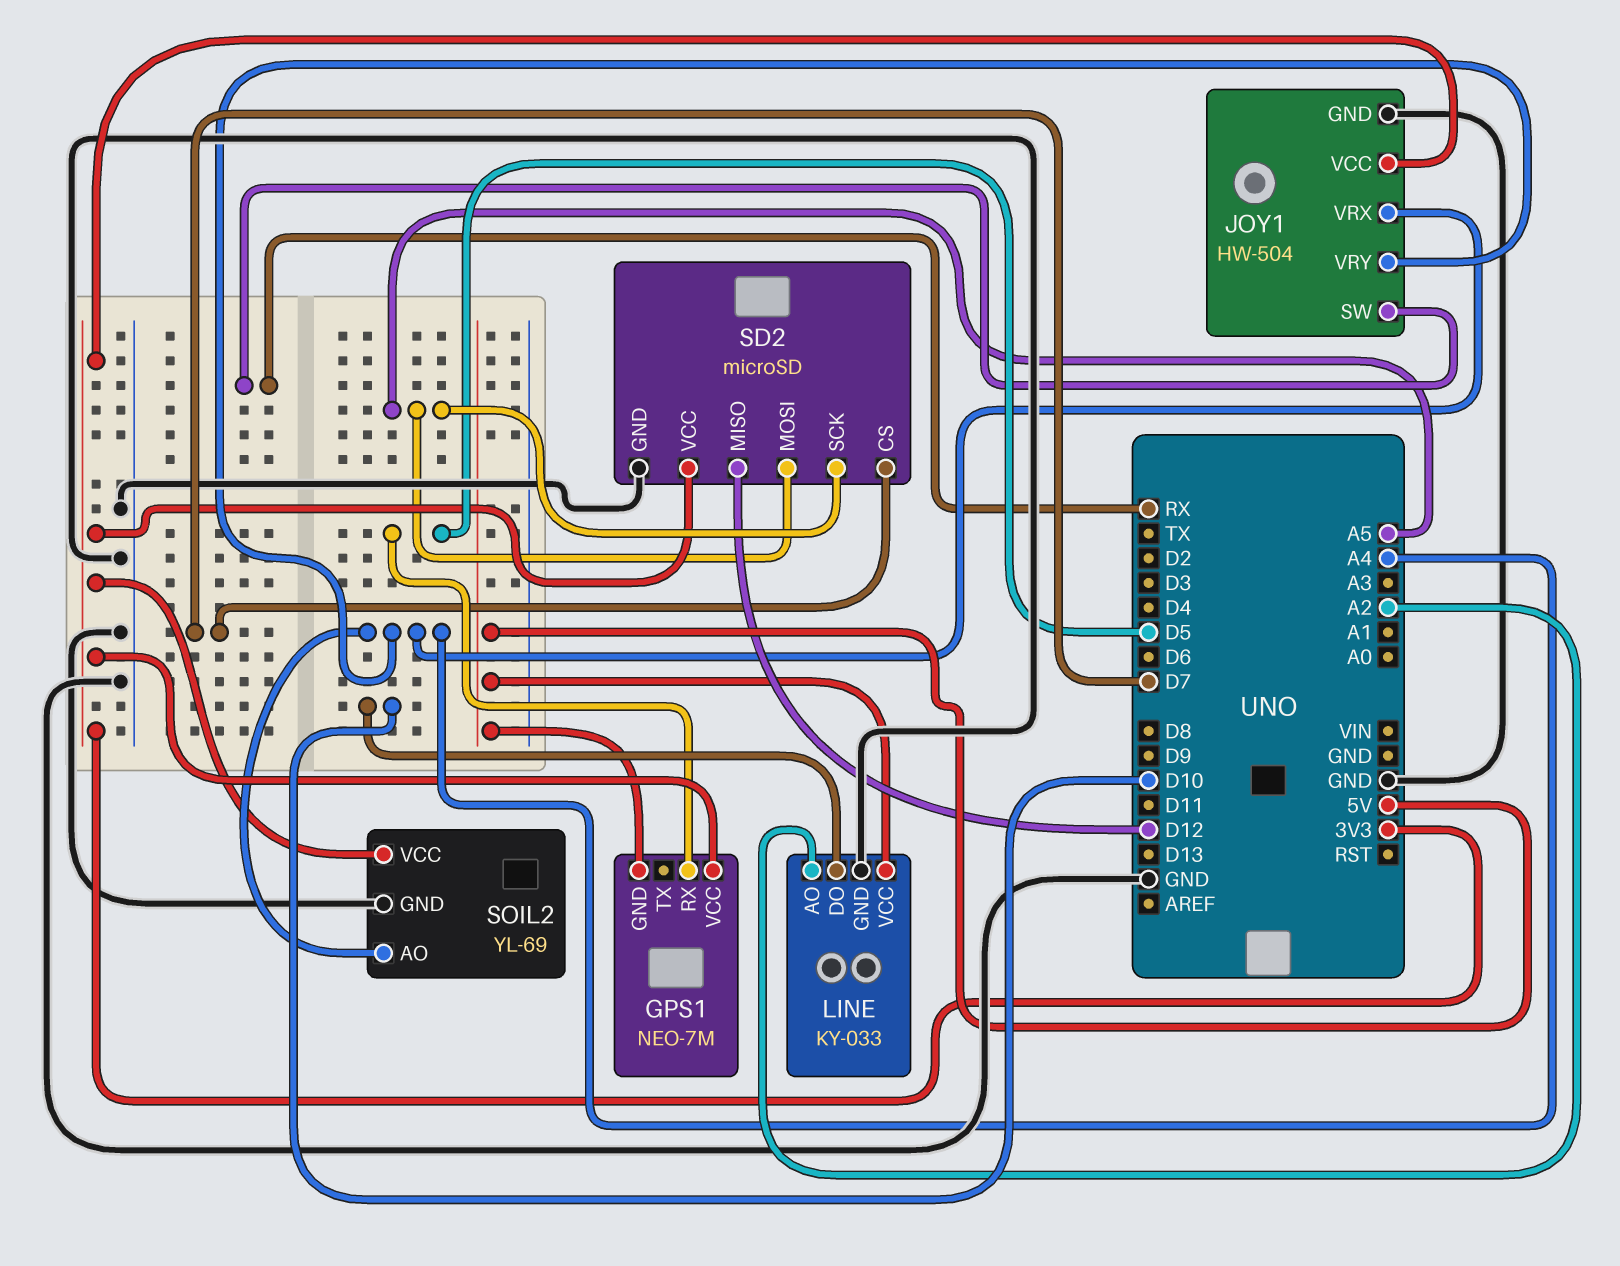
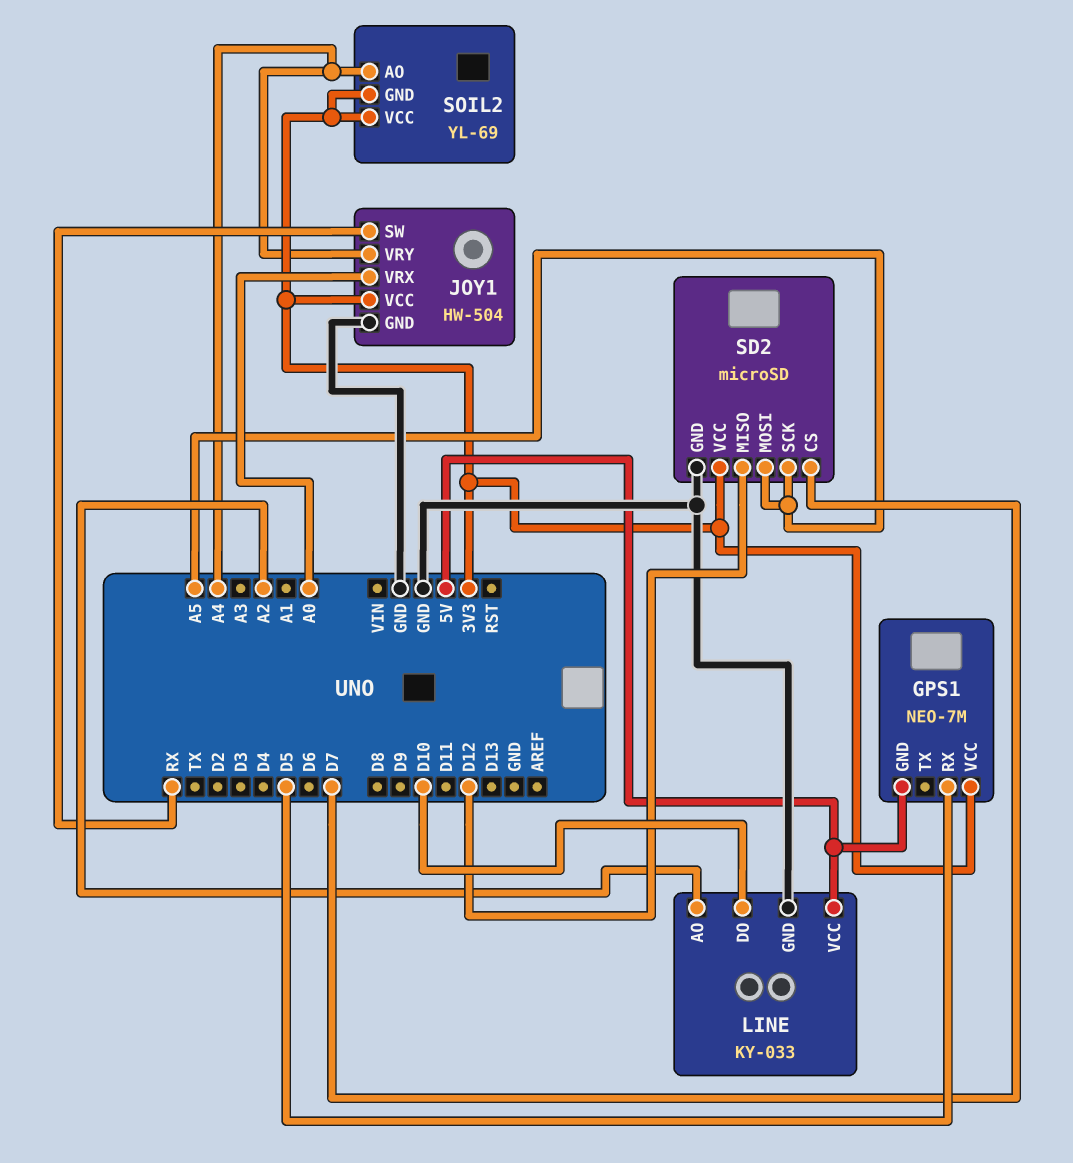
JOY1 pin VRX: A4 -> A0
SOIL2 pin GND: GND -> 3V3

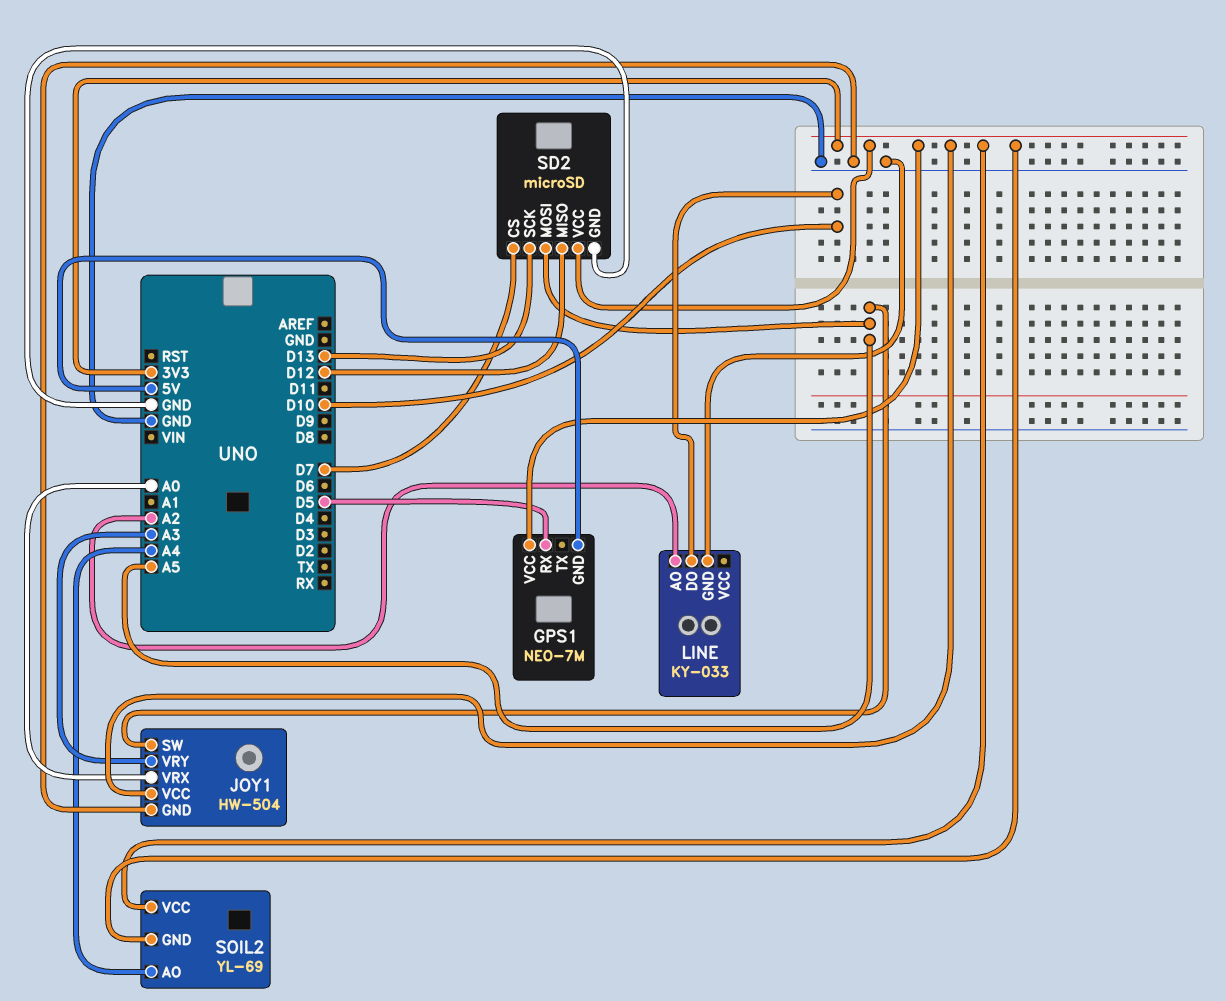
JOY1 pin SW: RX -> A5
JOY1 pin VRY: A4 -> A3
LINE pin VCC: 5V -> none
SD2 pin SCK: A5 -> D13

